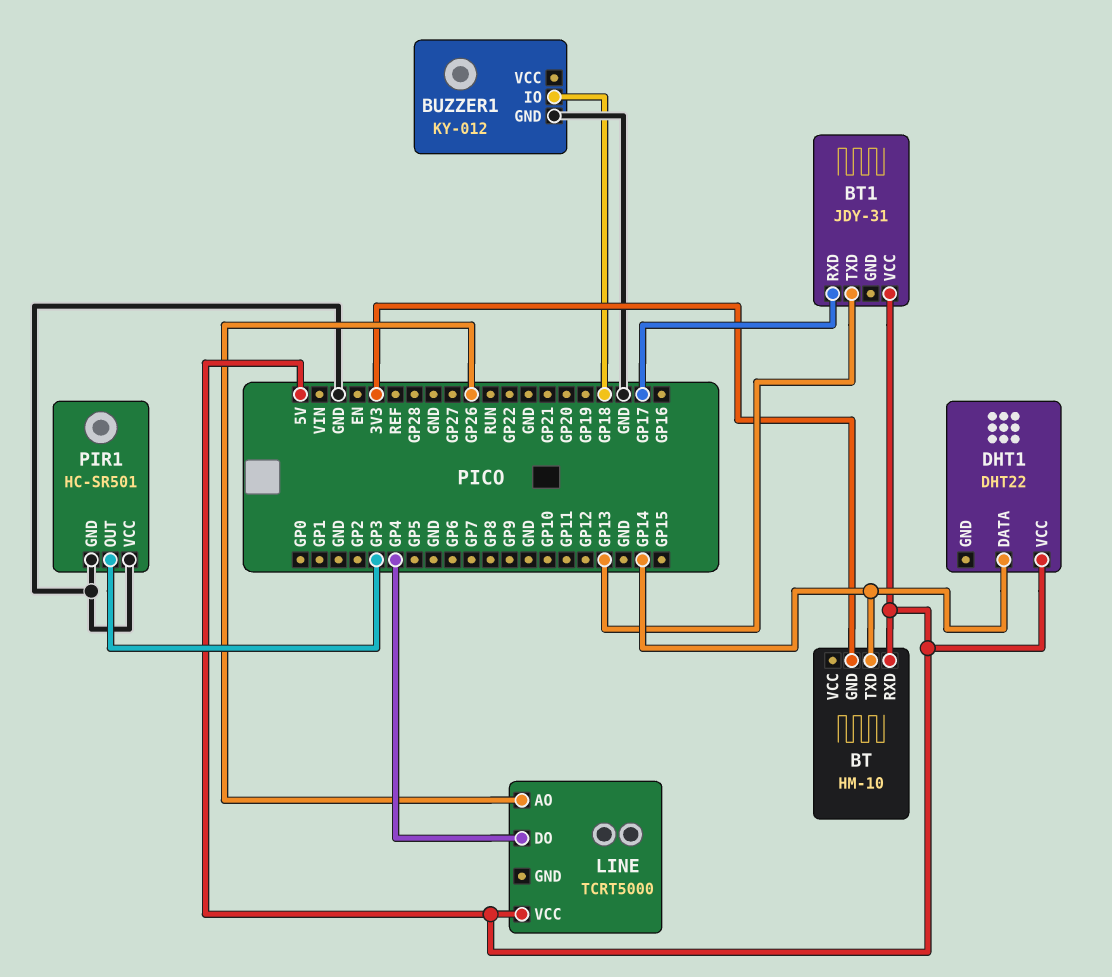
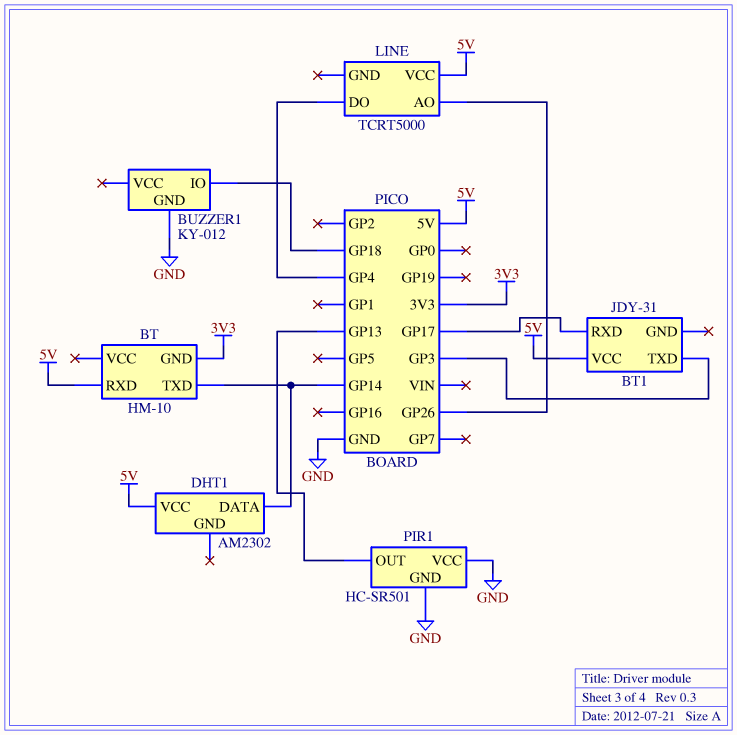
BT1 pin TXD: GP13 -> GP3
DHT1: DHT22 -> AM2302
PIR1 pin OUT: GP3 -> GP13

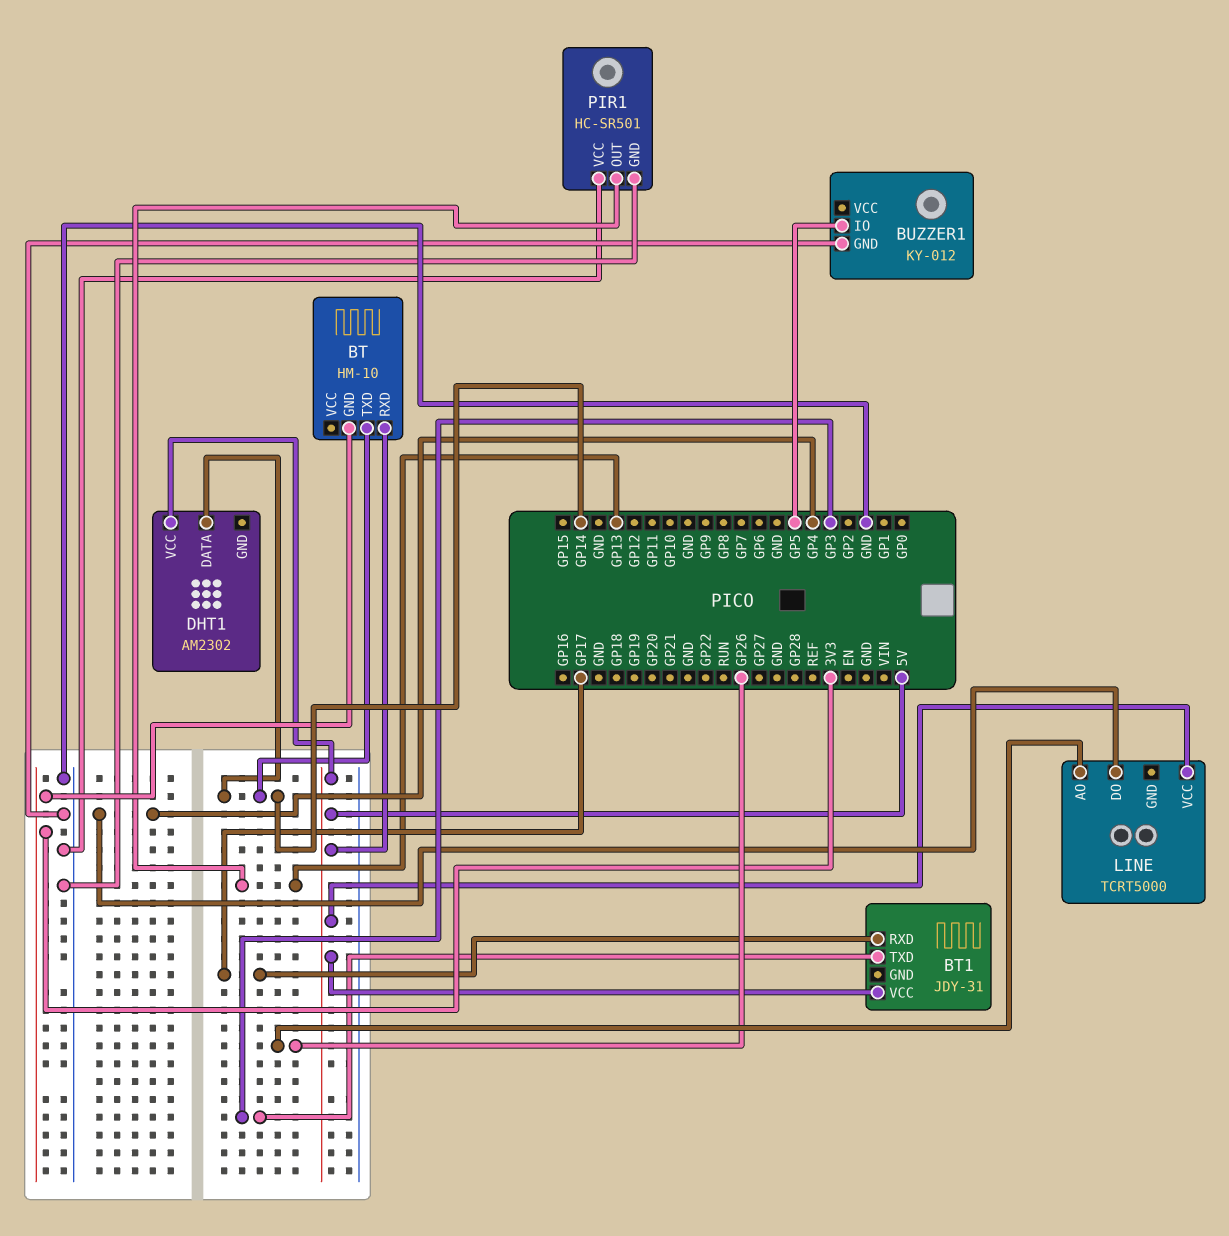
BUZZER1 pin IO: GP18 -> GP5

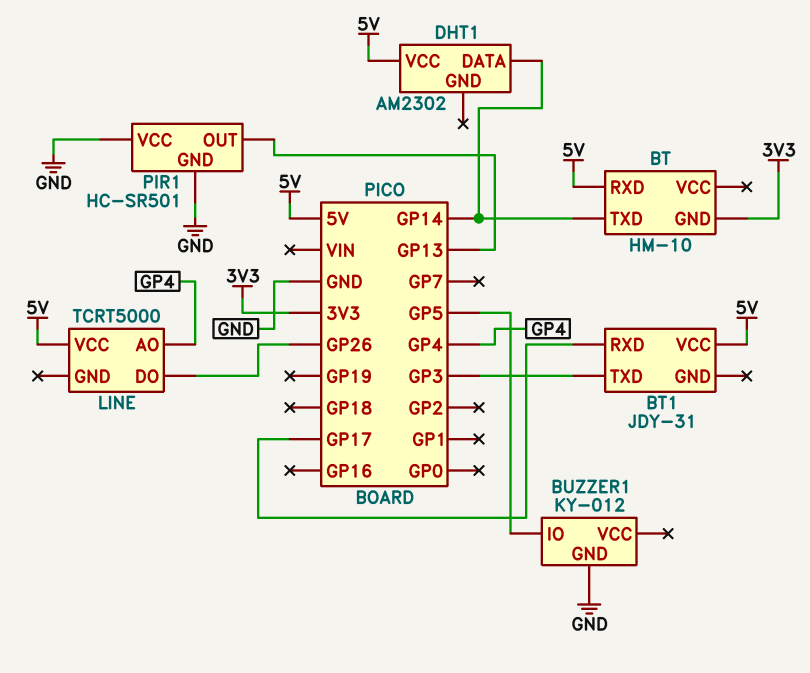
LINE pin AO: GP26 -> GP4
LINE pin DO: GP4 -> GP26

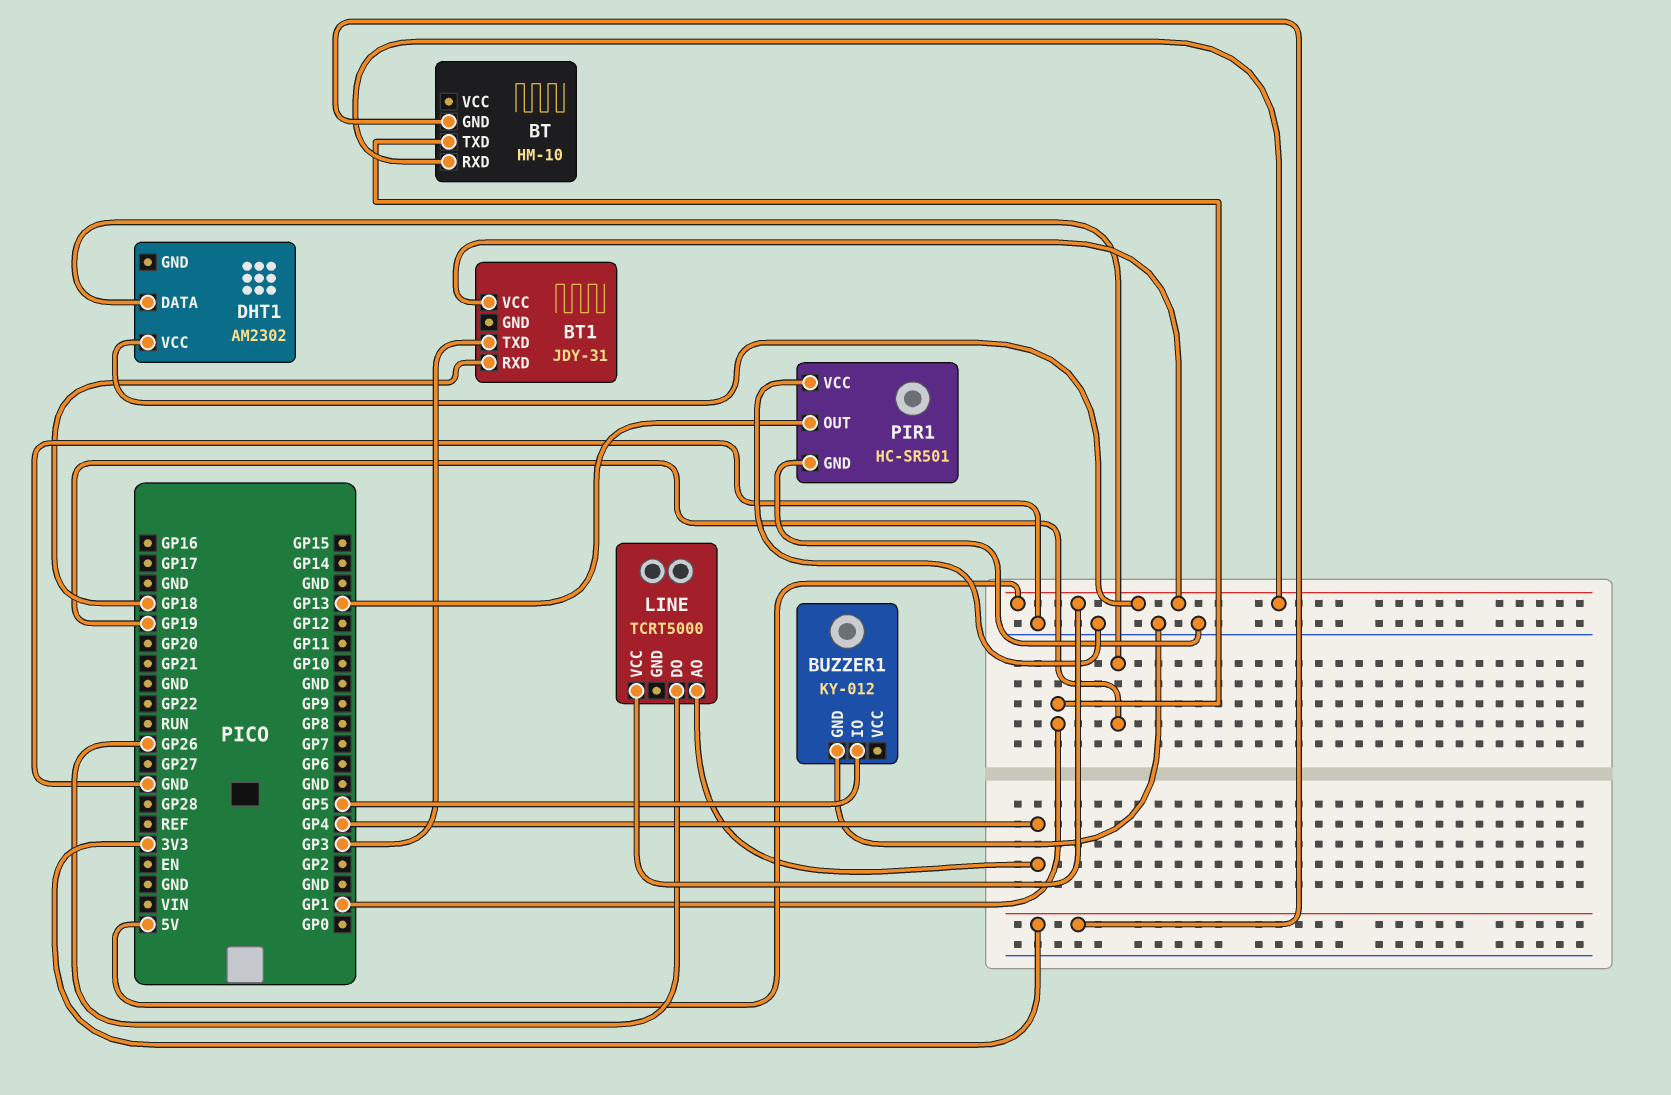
BT pin TXD: GP14 -> GP1
BT1 pin RXD: GP17 -> GP18
DHT1 pin DATA: GP14 -> GP19

